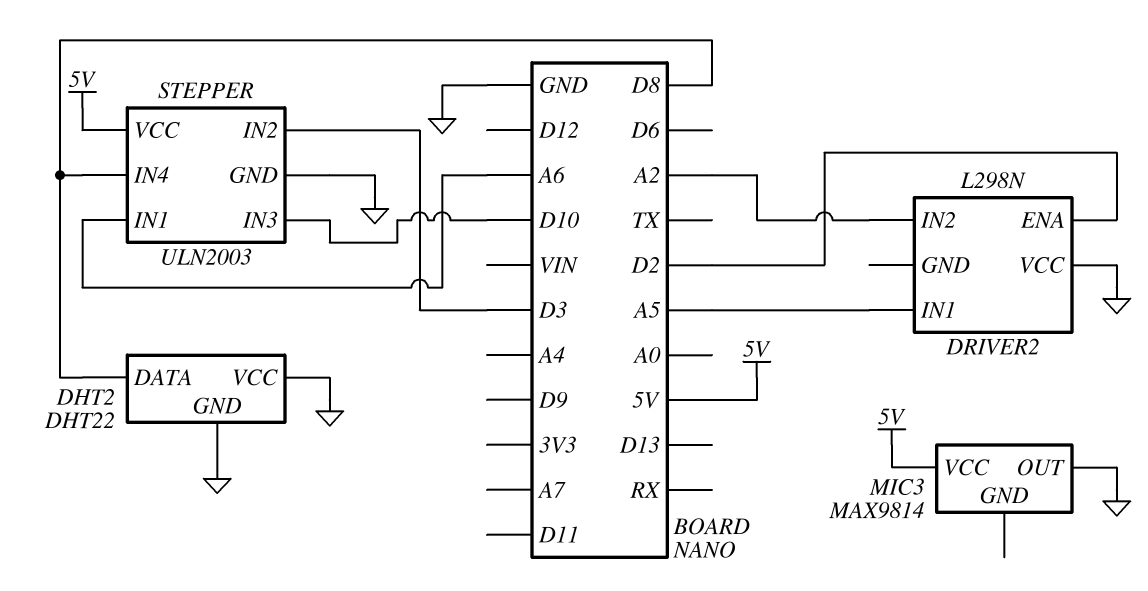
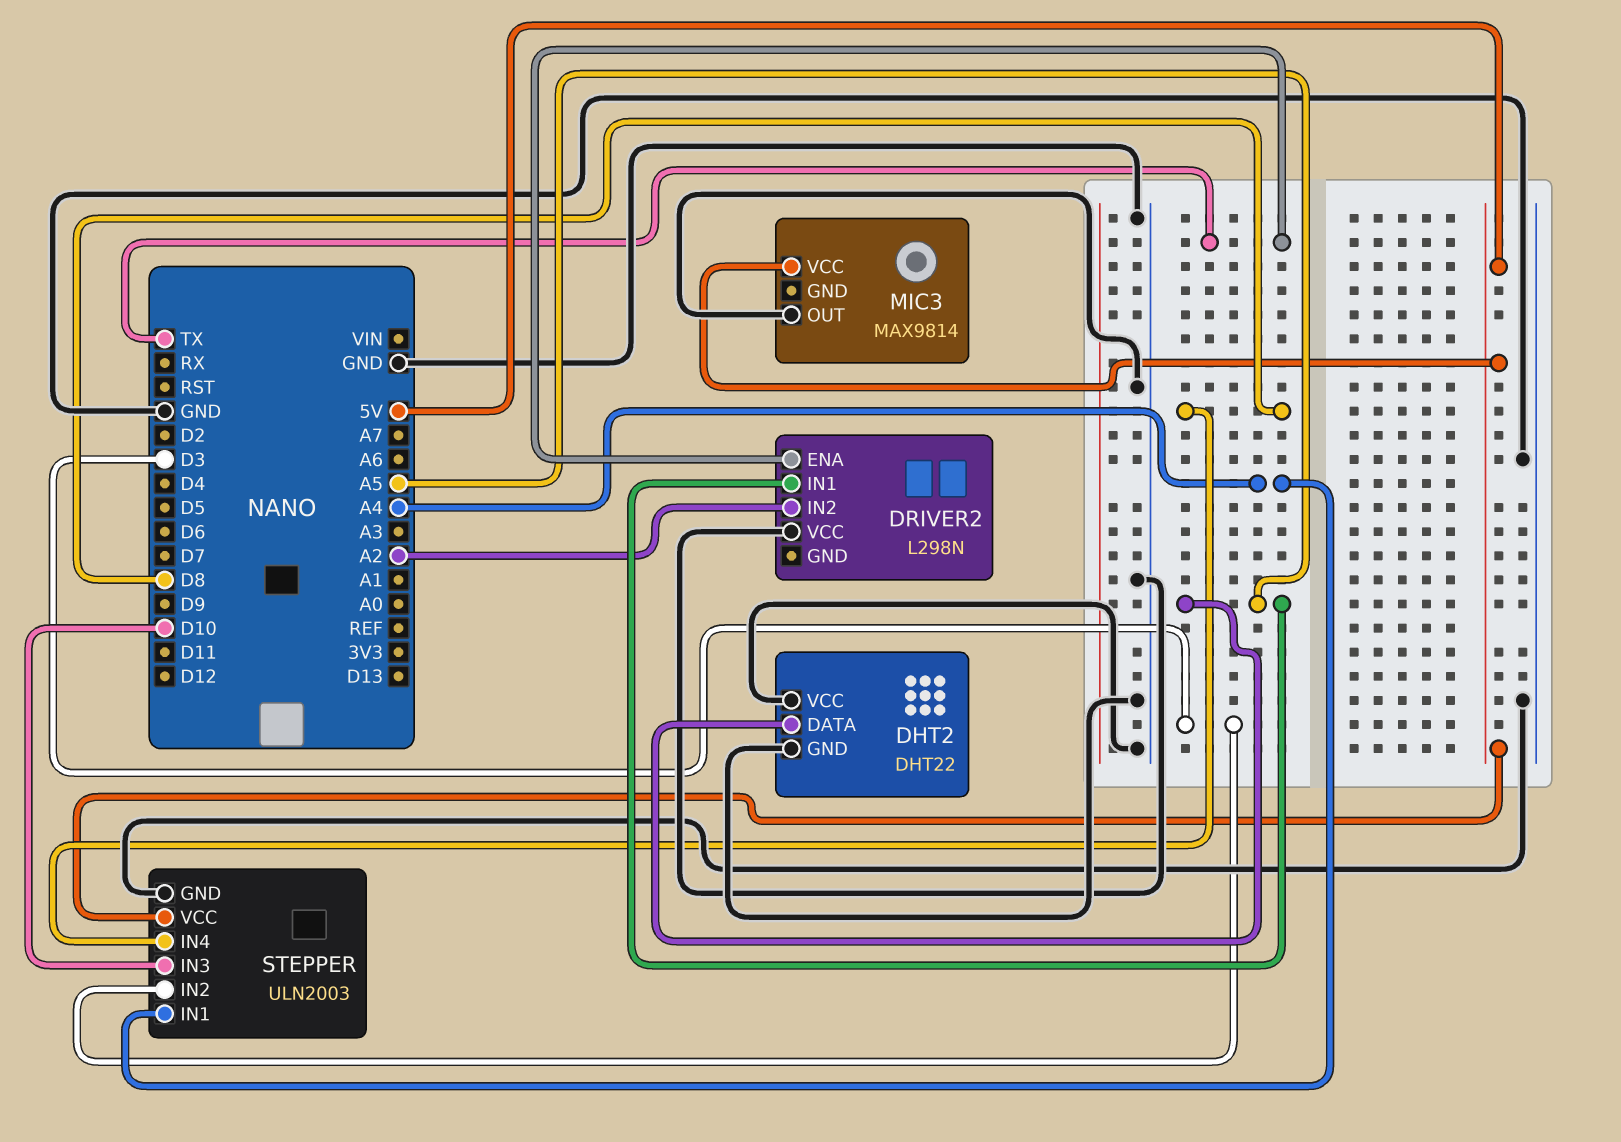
DHT2 pin DATA: D8 -> A5
DRIVER2 pin ENA: D2 -> TX
STEPPER pin IN1: A6 -> A4

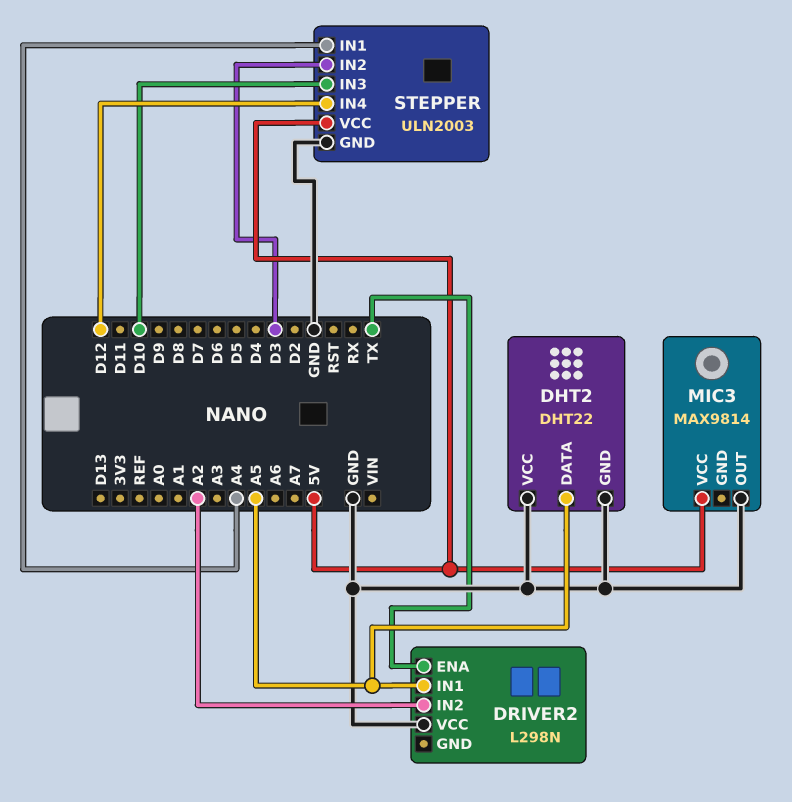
STEPPER pin IN4: D8 -> D12

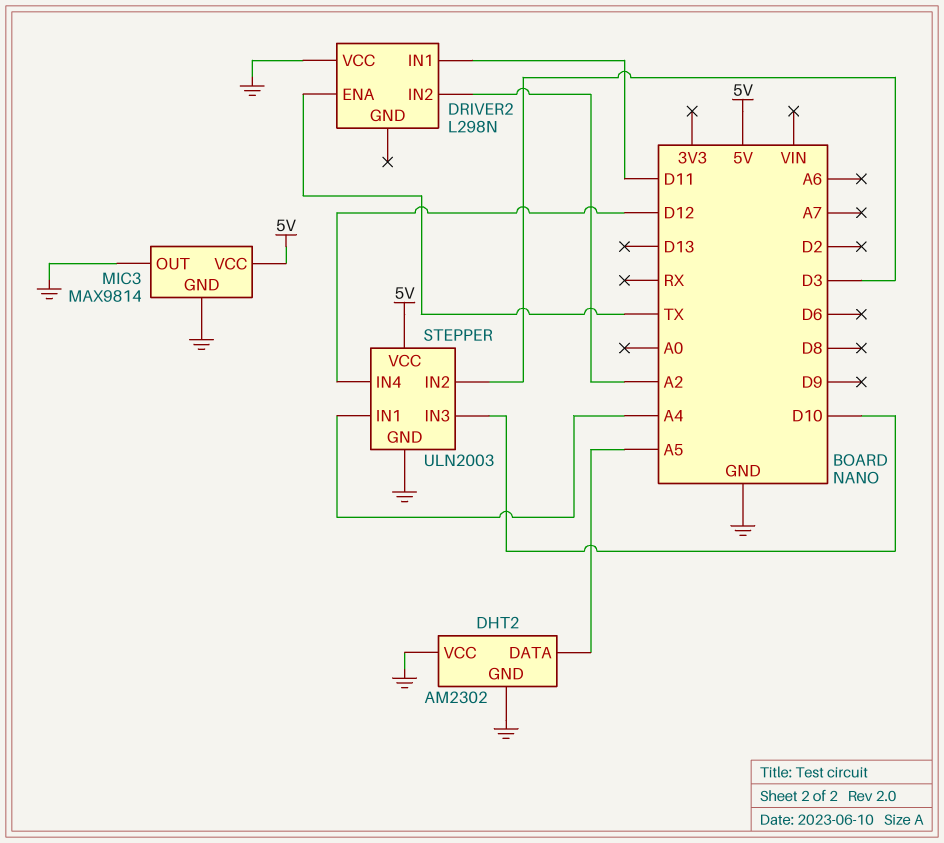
DHT2: DHT22 -> AM2302
DRIVER2 pin IN1: A5 -> D11
MIC3 pin GND: none -> GND

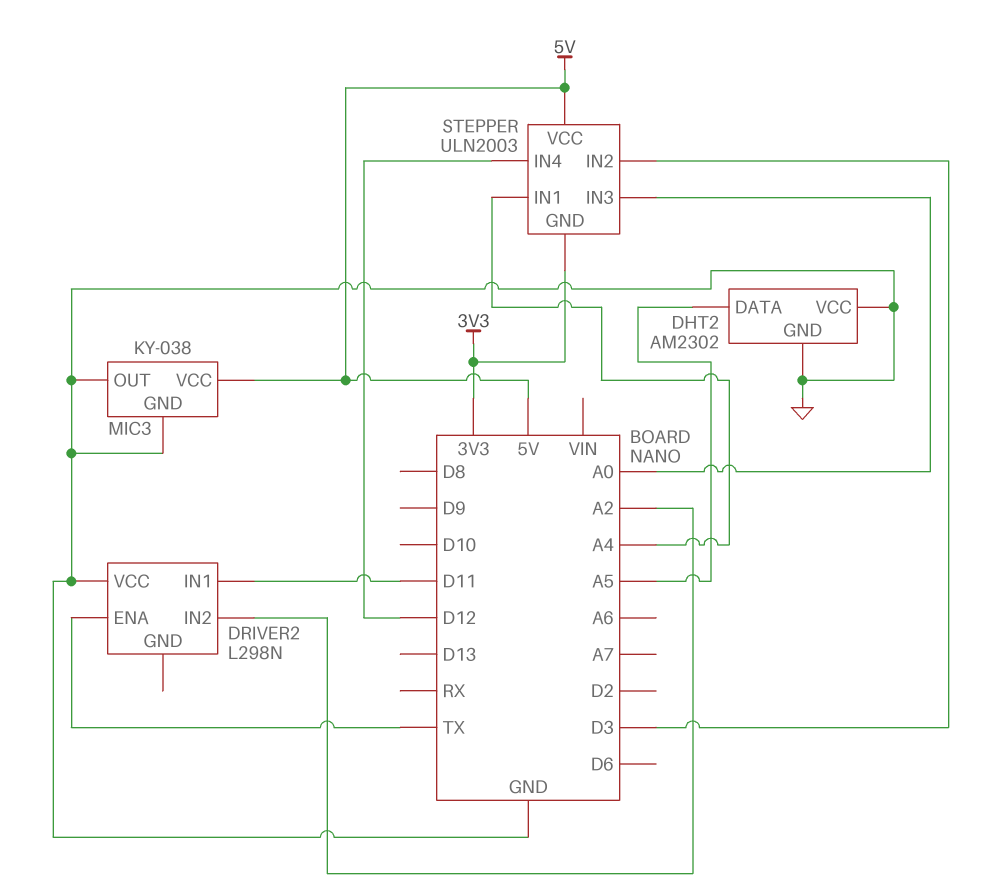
MIC3: MAX9814 -> KY-038
STEPPER pin GND: GND -> 3V3
STEPPER pin IN3: D10 -> A0

